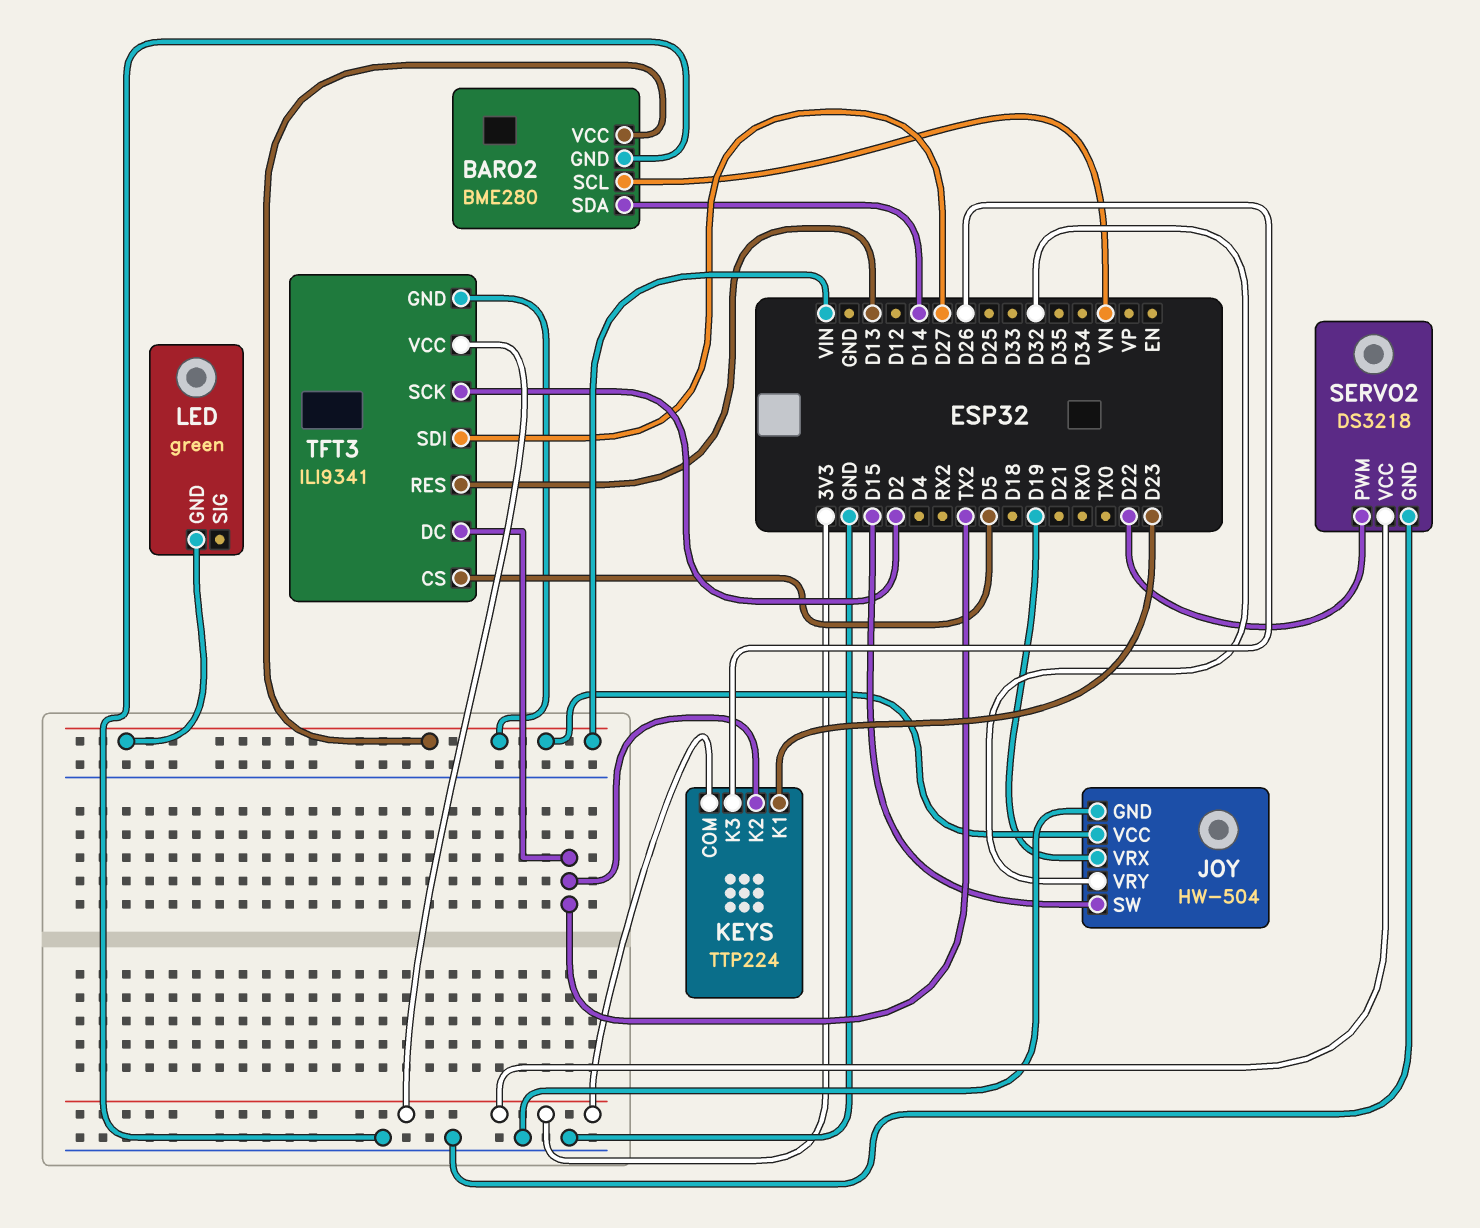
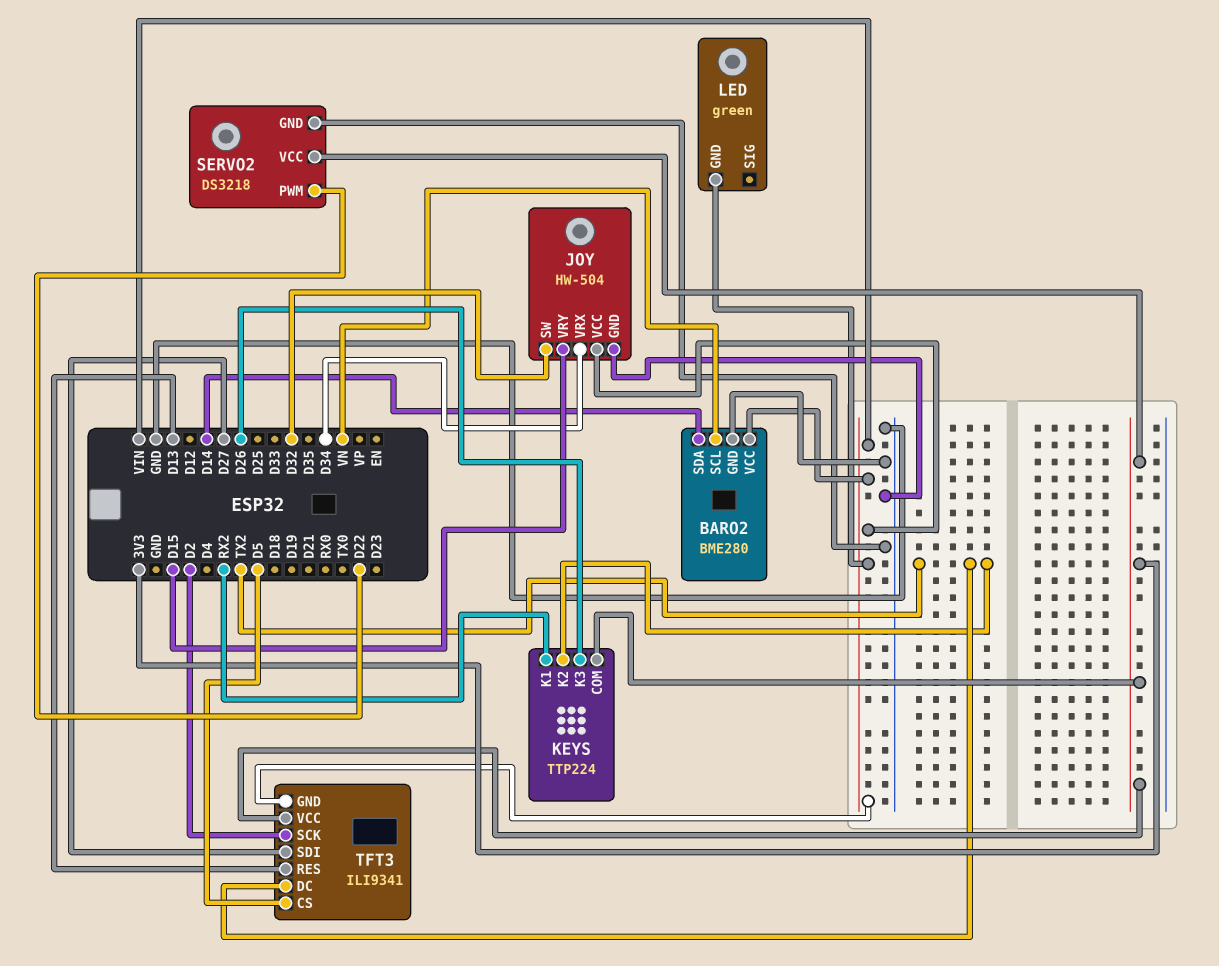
JOY pin SW: D15 -> D32
JOY pin VRX: D19 -> D34
JOY pin VRY: D32 -> D15
KEYS pin K1: D23 -> RX2

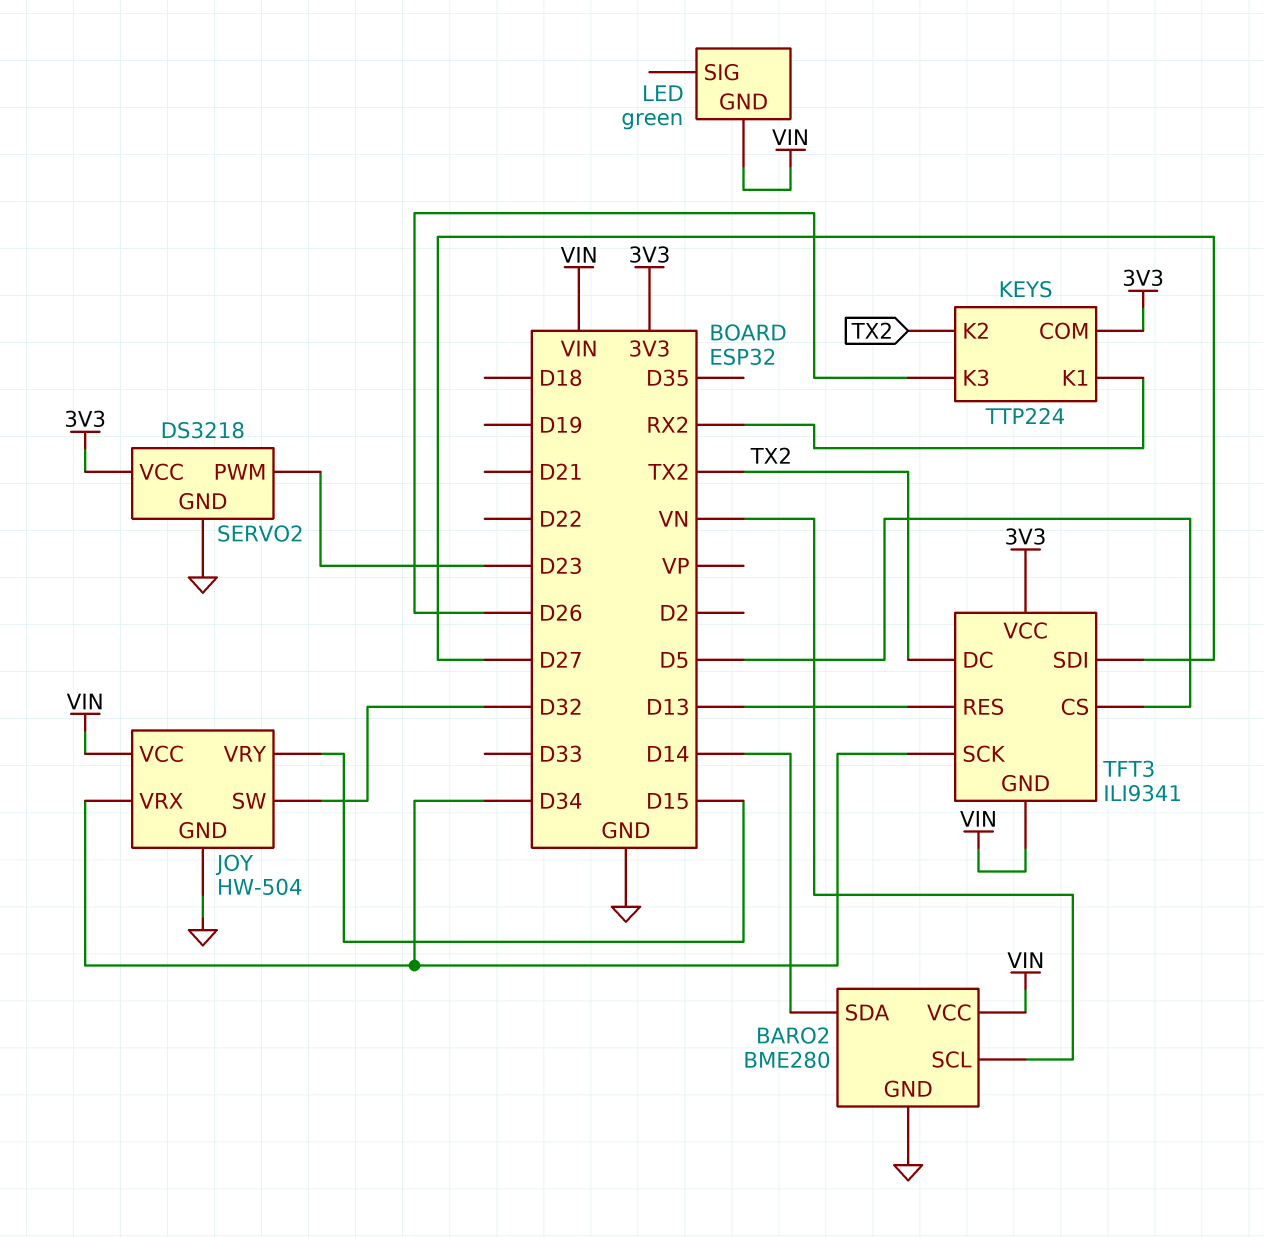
SERVO2 pin PWM: D22 -> D23
TFT3 pin SCK: D2 -> D34

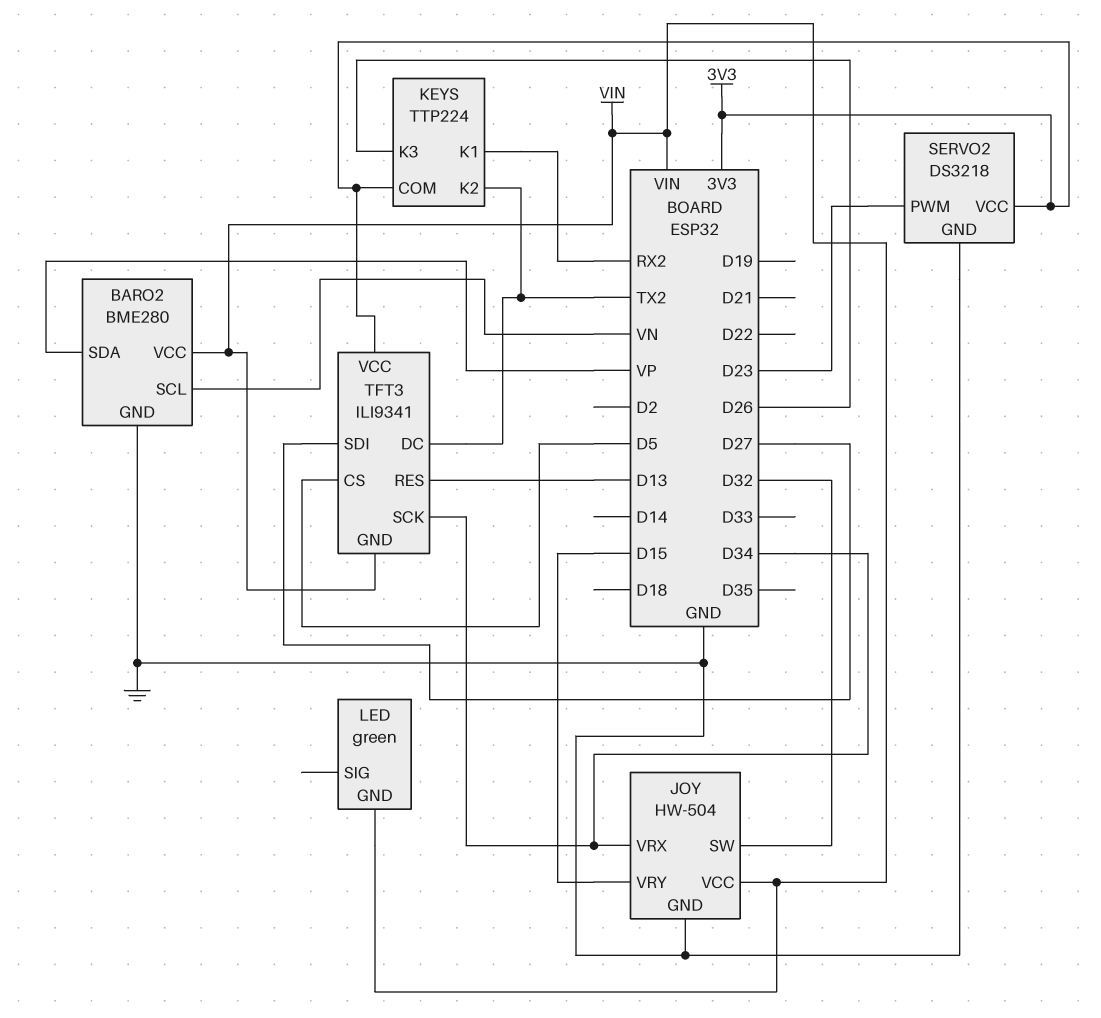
BARO2 pin SDA: D14 -> VP

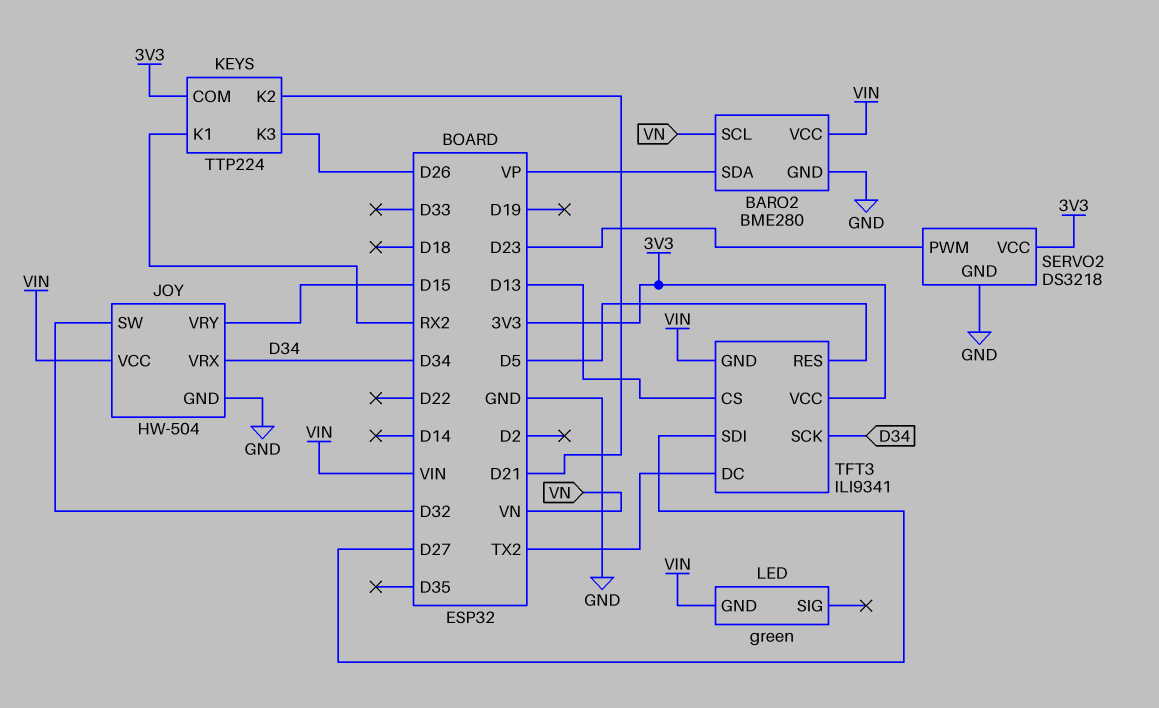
KEYS pin K2: TX2 -> D21
TFT3 pin CS: D5 -> D13
TFT3 pin RES: D13 -> D5

